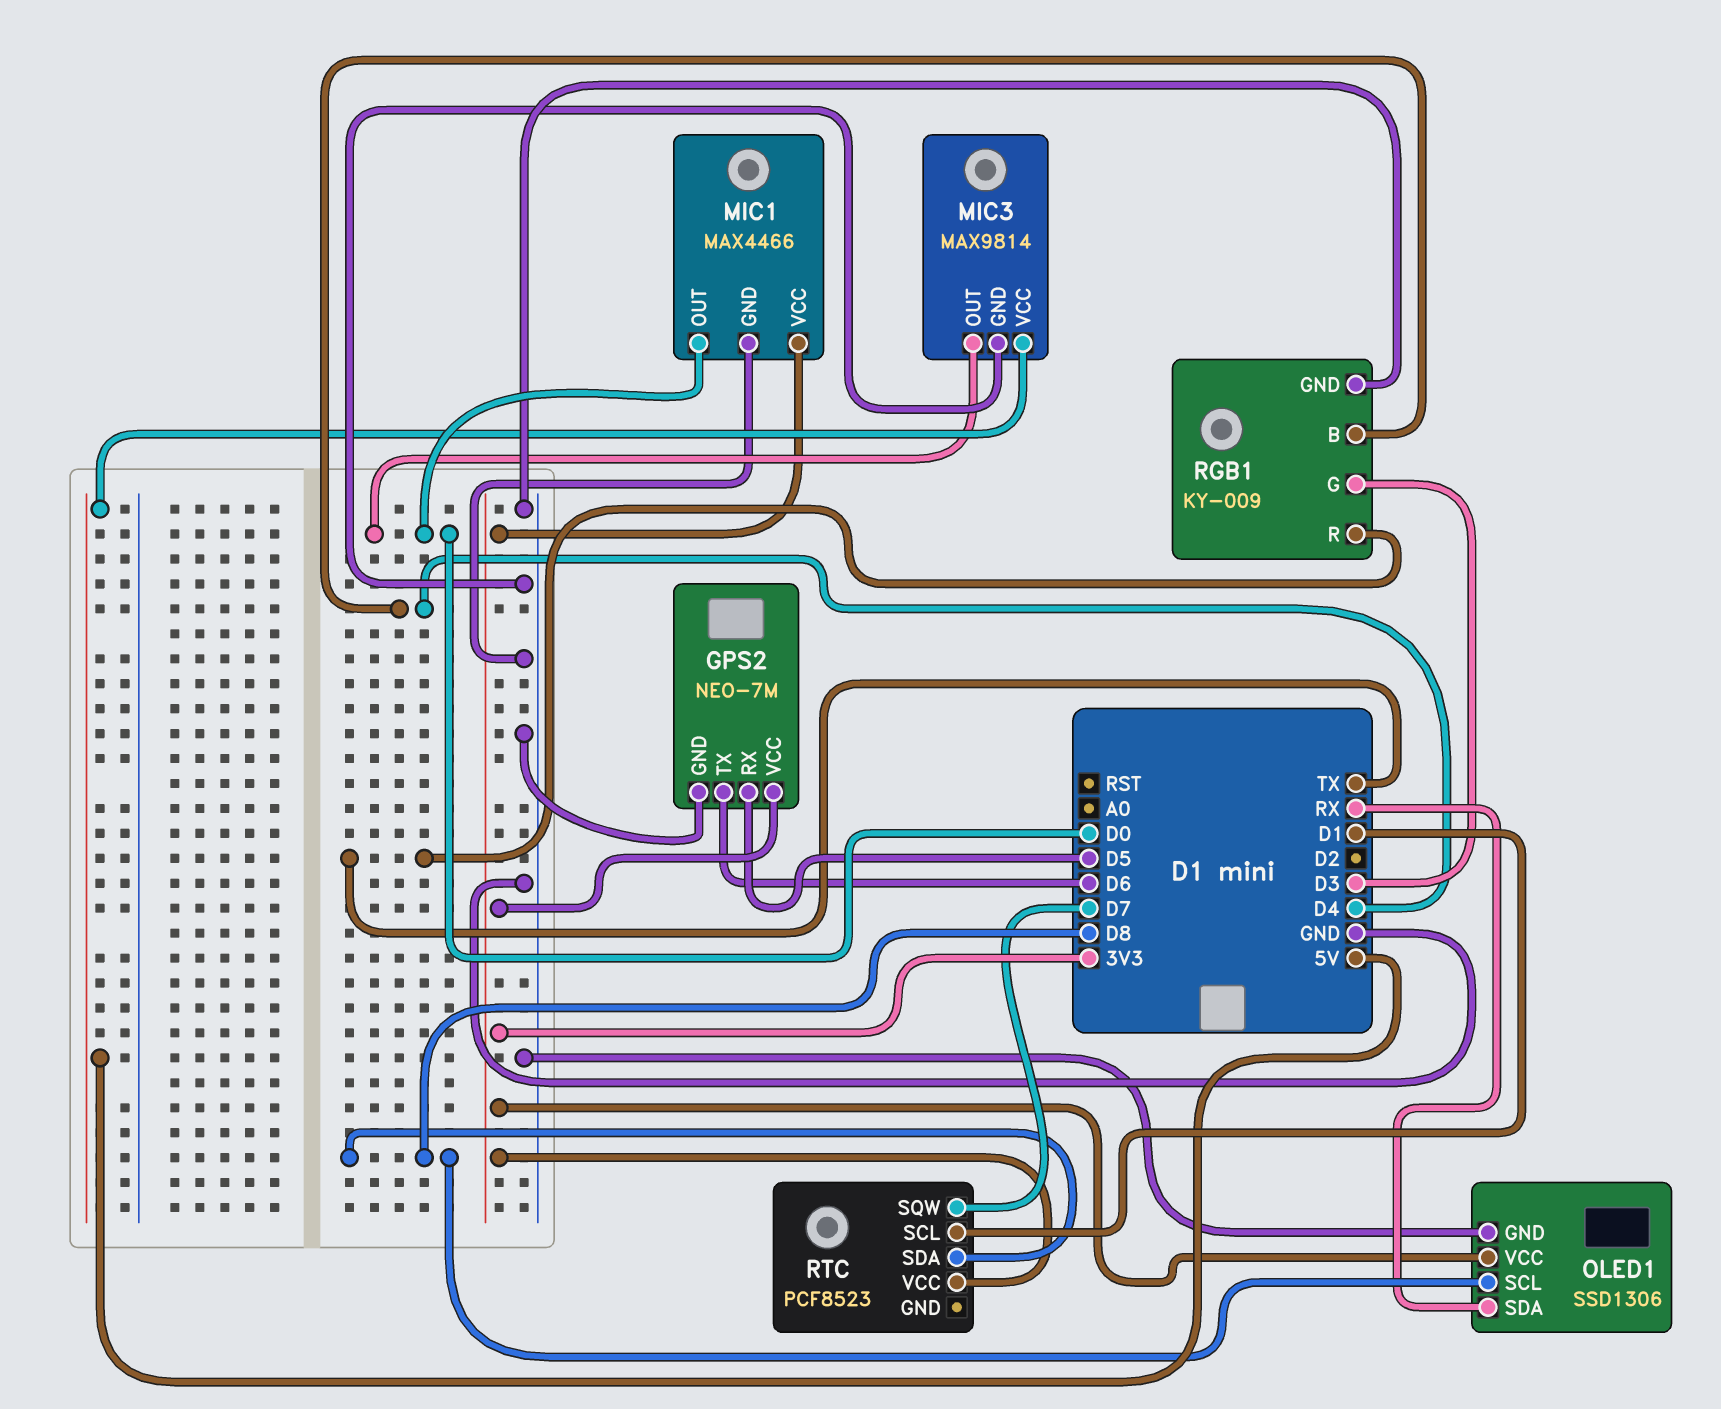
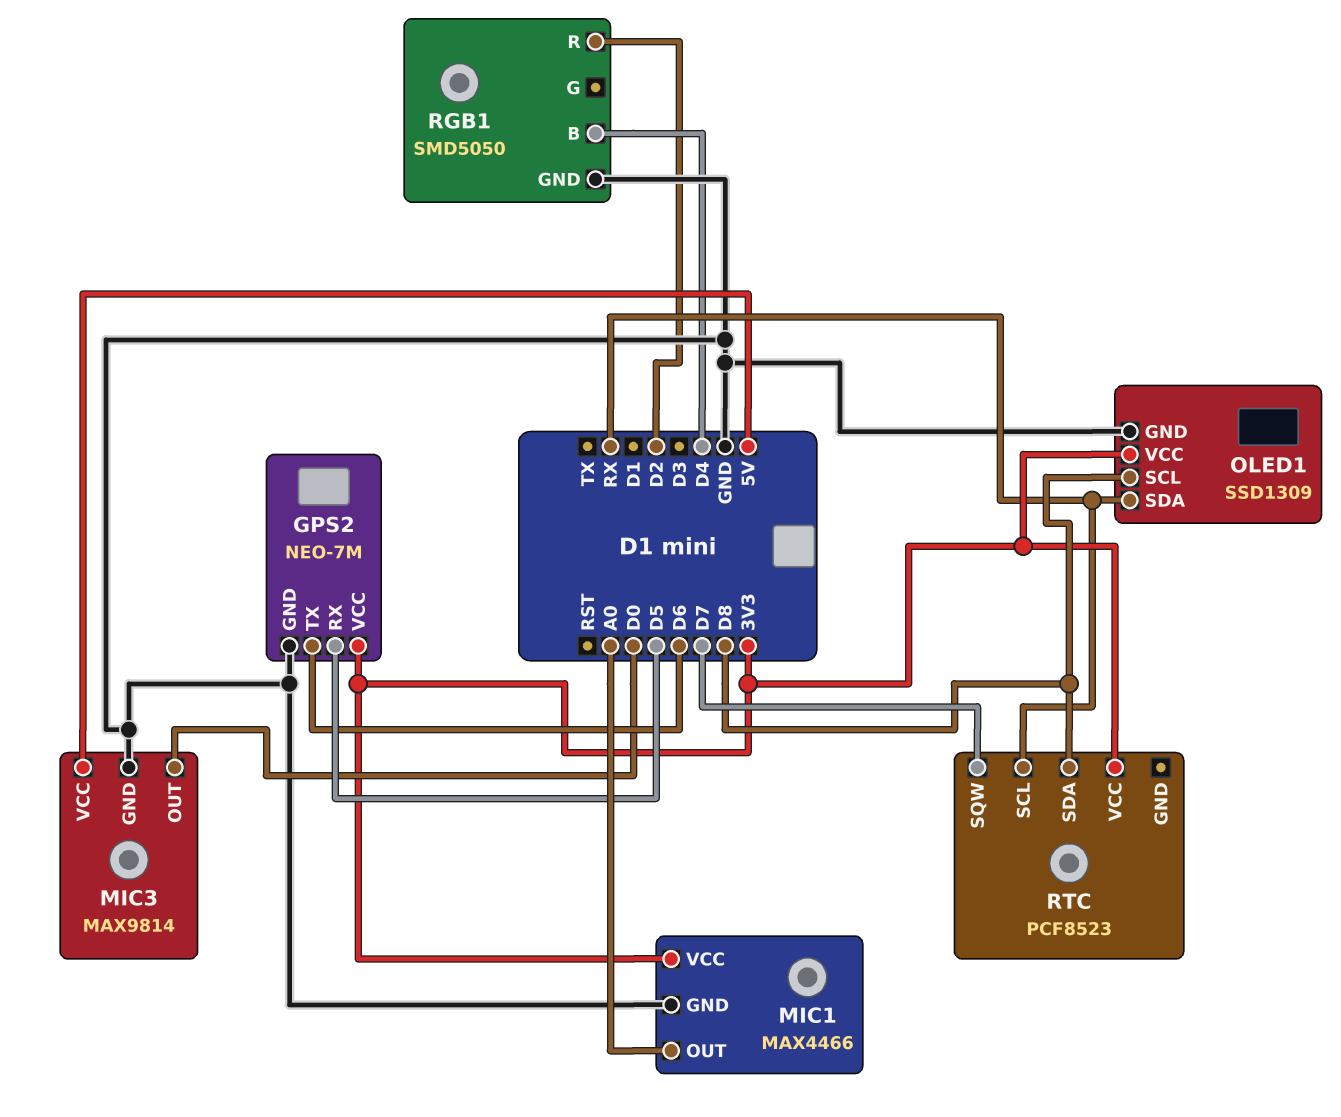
MIC1 pin OUT: D0 -> A0
OLED1: SSD1306 -> SSD1309
RGB1: KY-009 -> SMD5050
RGB1 pin G: D3 -> none
RGB1 pin R: TX -> D2
RTC pin SCL: D1 -> RX

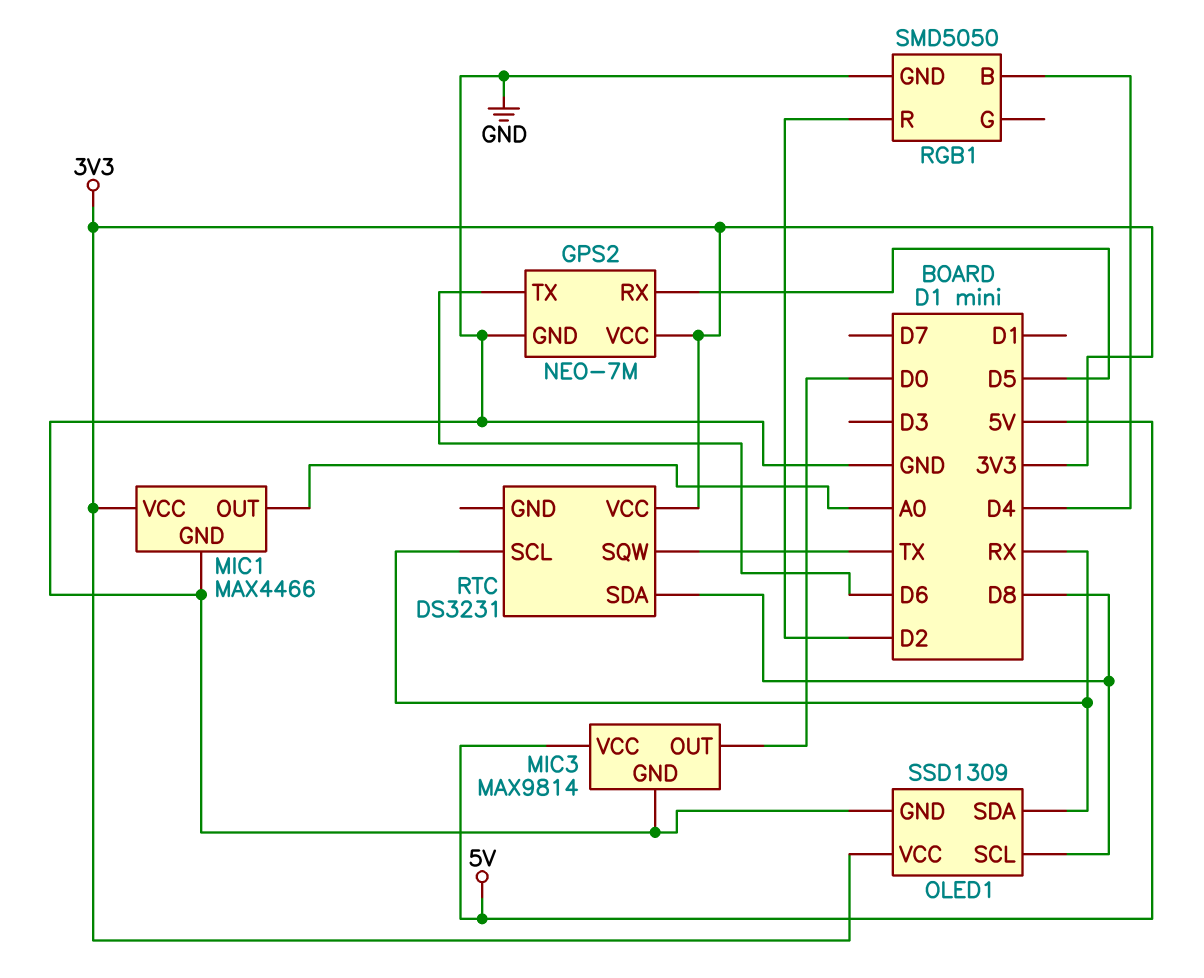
RTC: PCF8523 -> DS3231
RTC pin SQW: D7 -> TX

